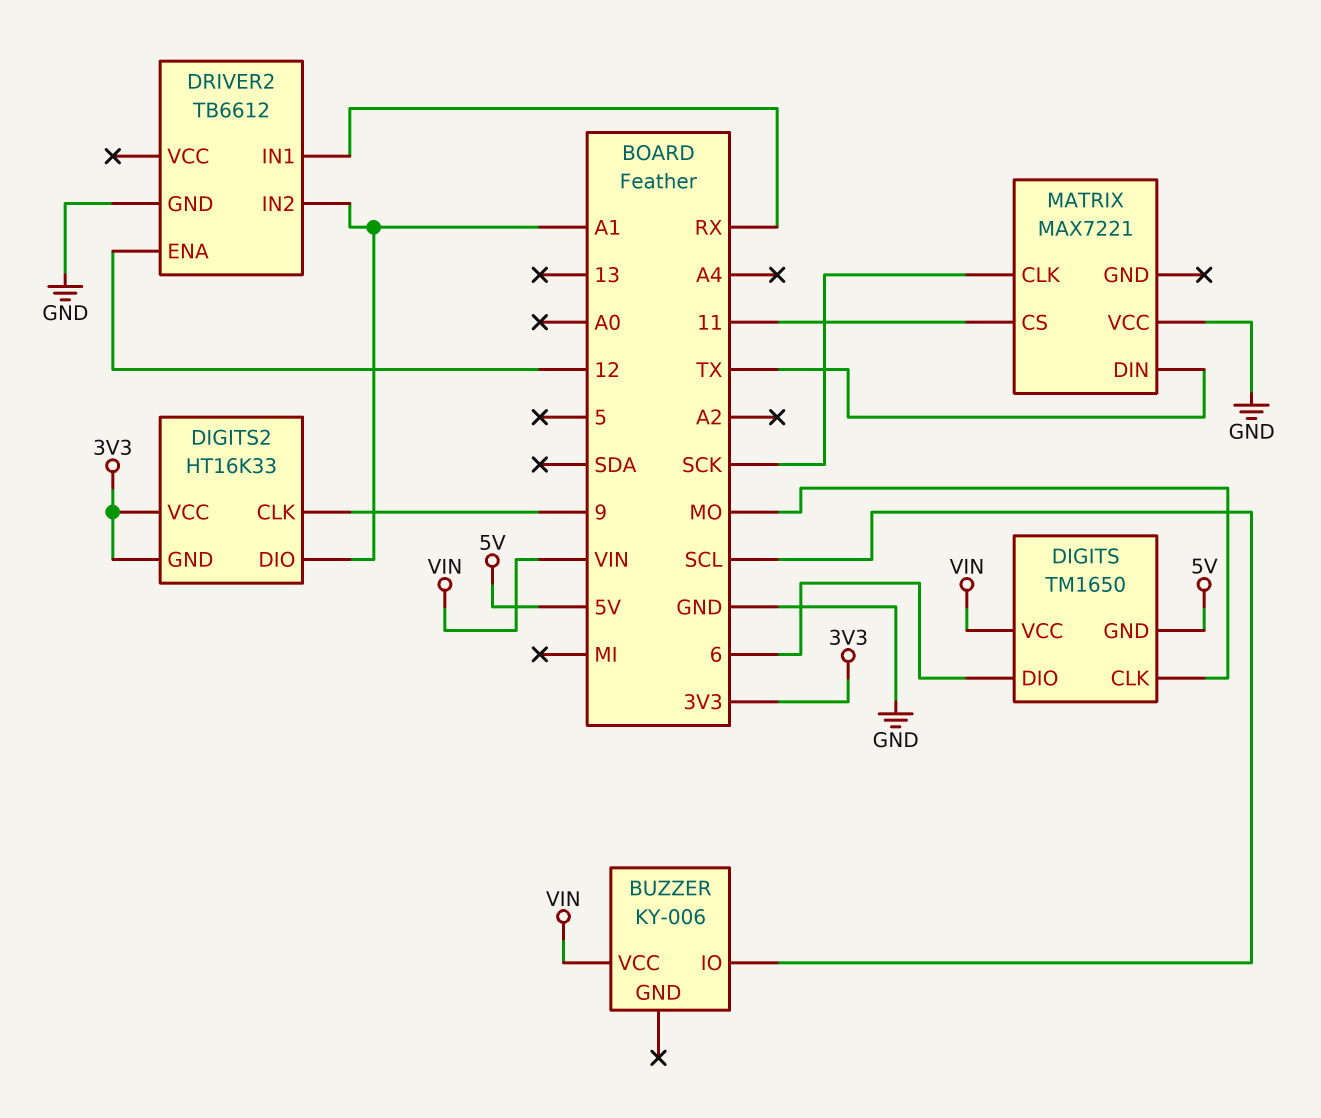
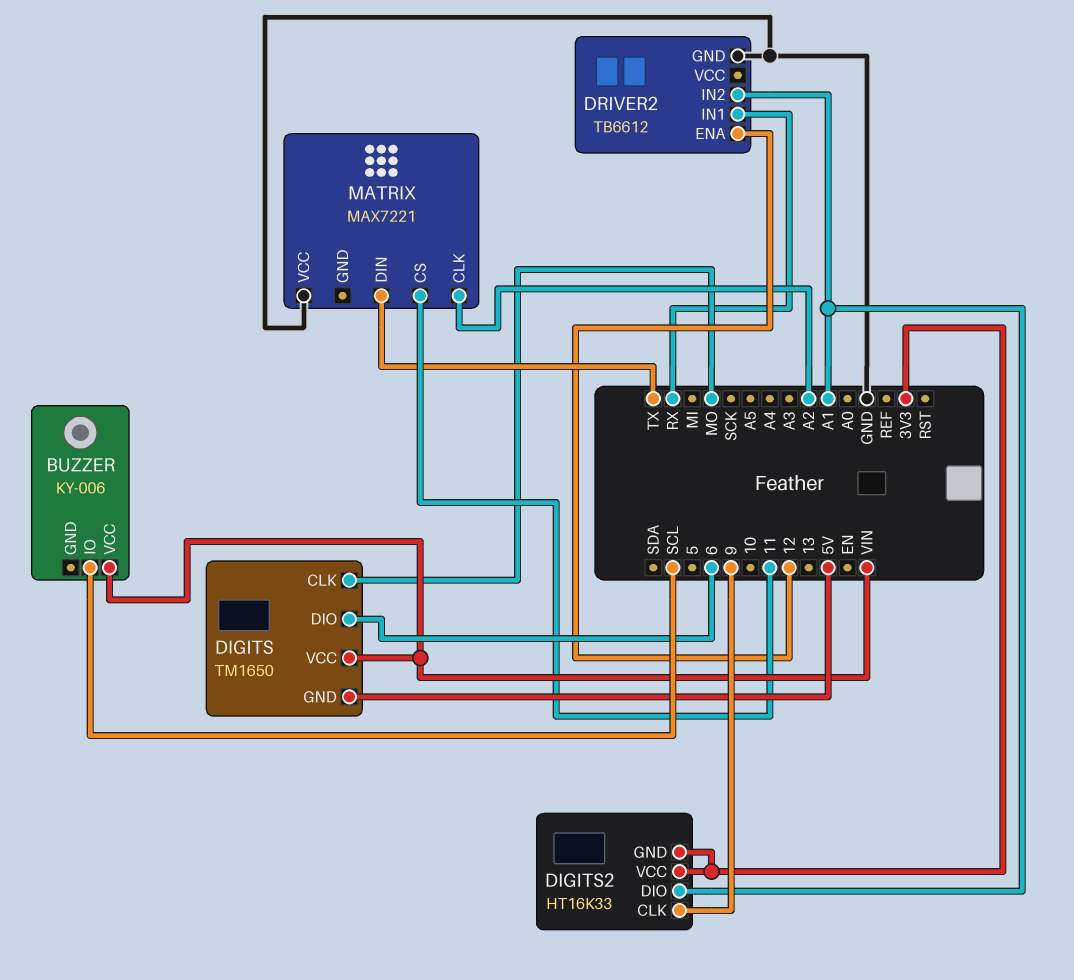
MATRIX pin CLK: SCK -> A2

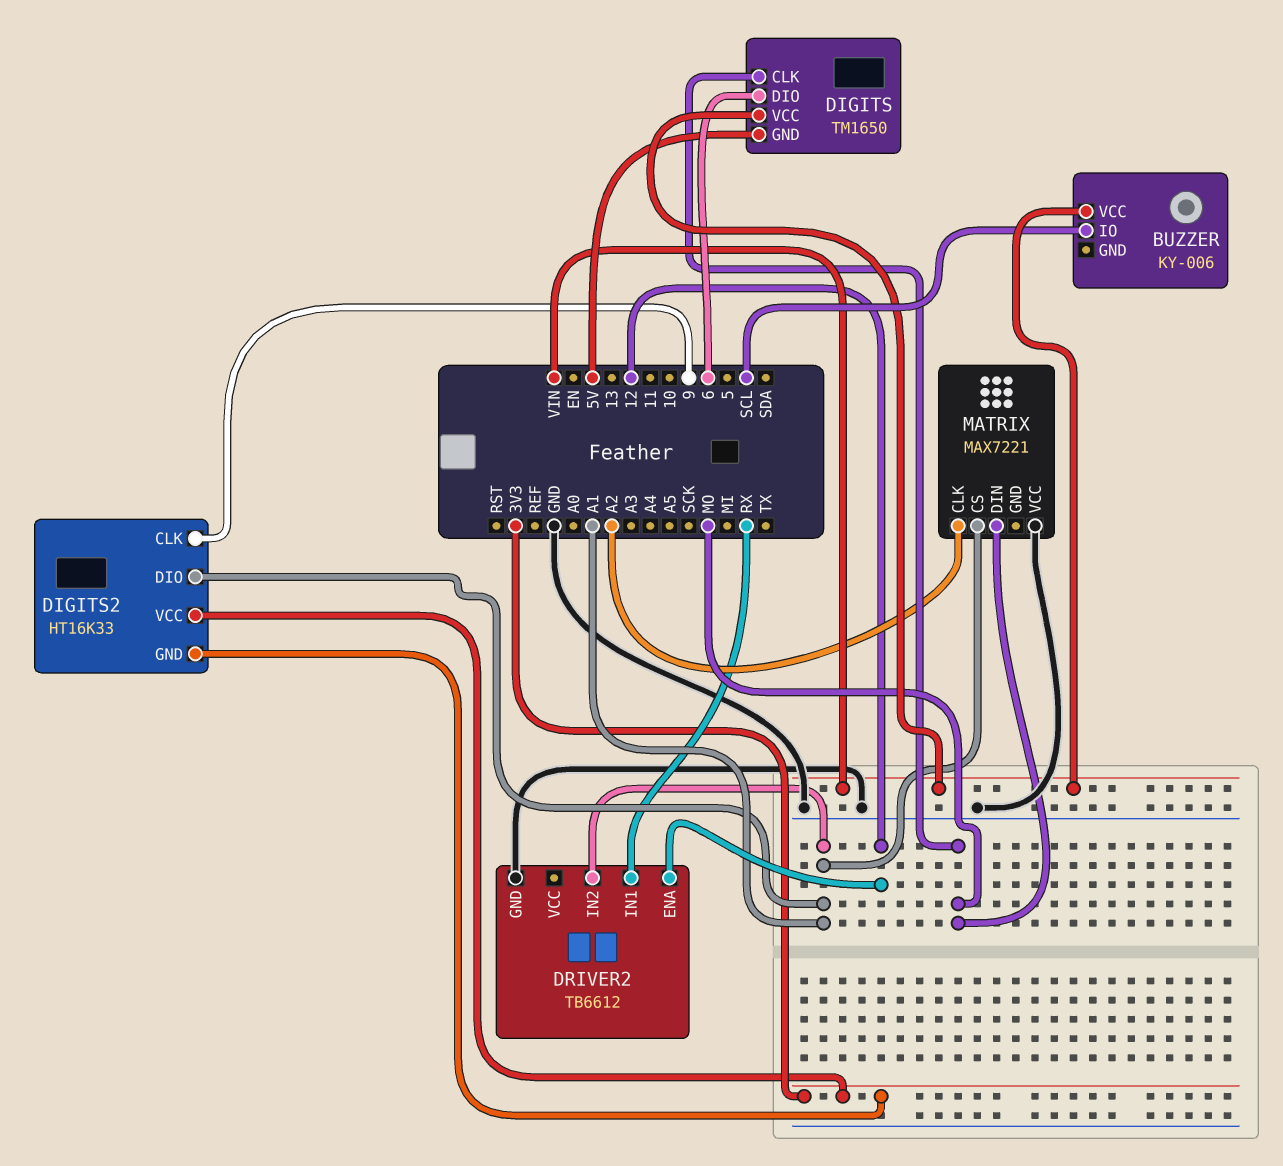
MATRIX pin CS: 11 -> A1
MATRIX pin DIN: TX -> MO

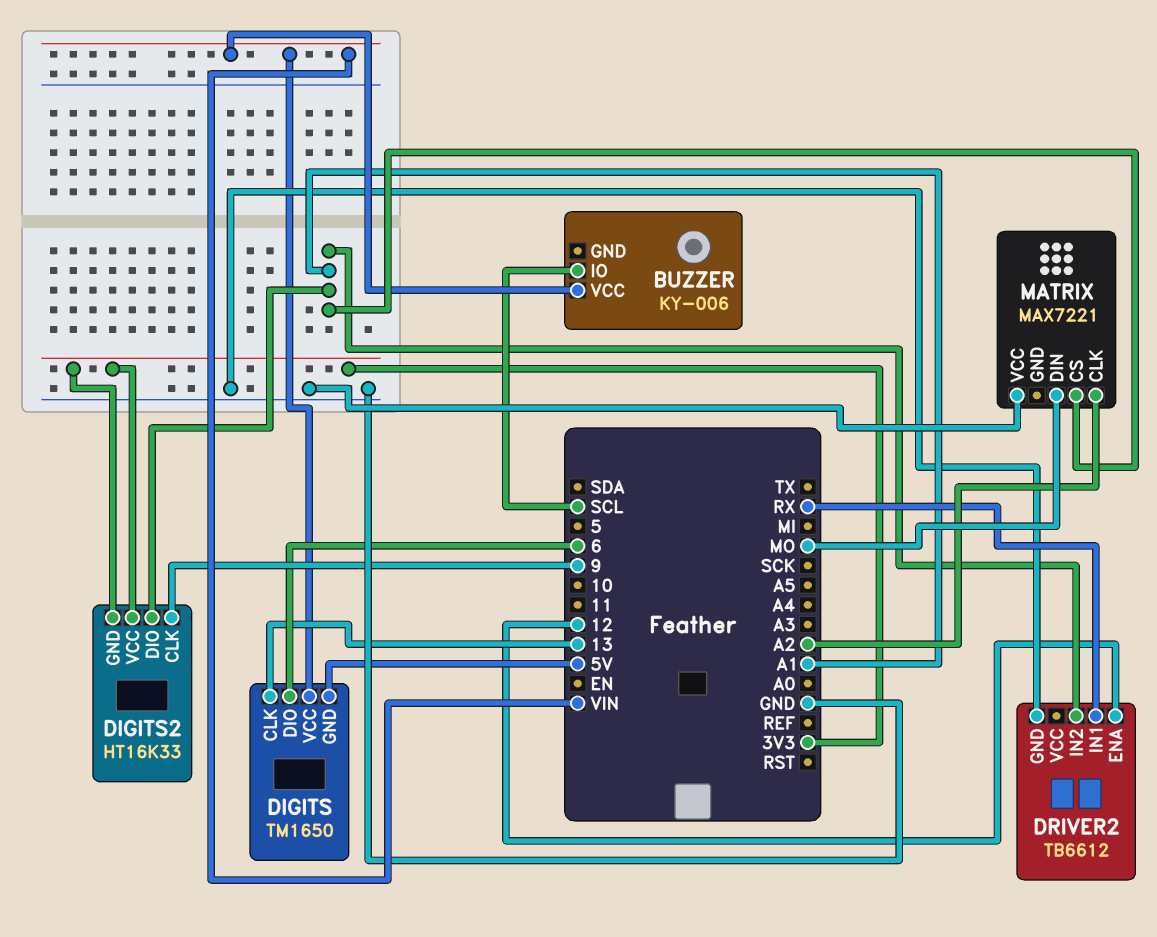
DIGITS pin CLK: MO -> 13

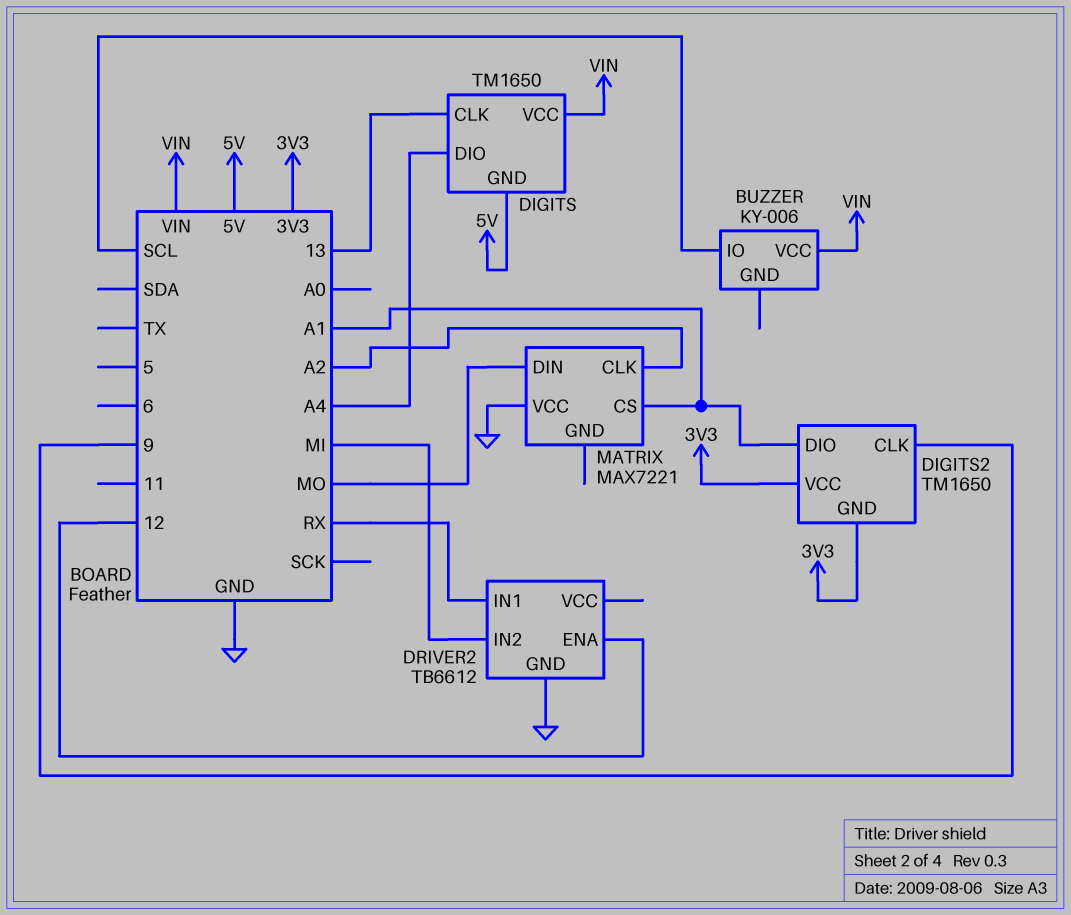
DIGITS pin DIO: 6 -> A4
DIGITS2: HT16K33 -> TM1650
DRIVER2 pin IN2: A1 -> MI

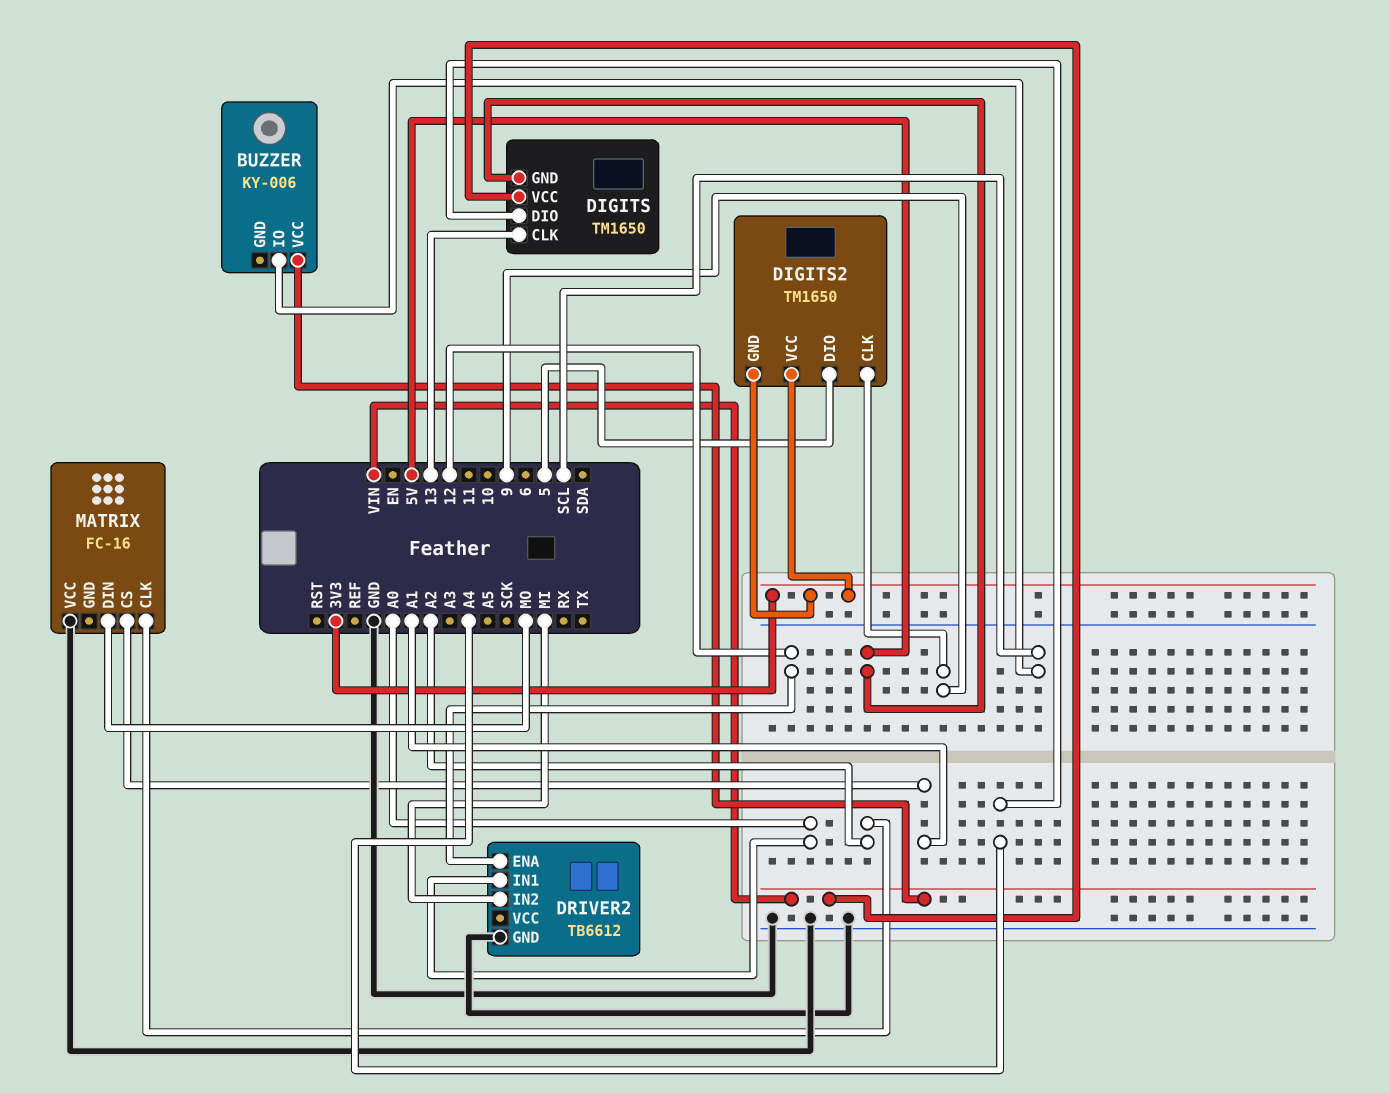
DIGITS2 pin DIO: A1 -> 5
DRIVER2 pin IN1: RX -> A0
MATRIX: MAX7221 -> FC-16

